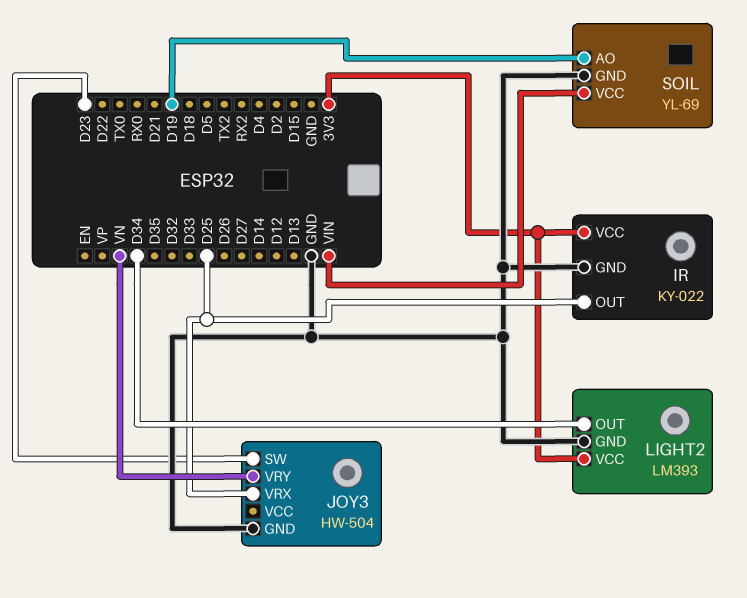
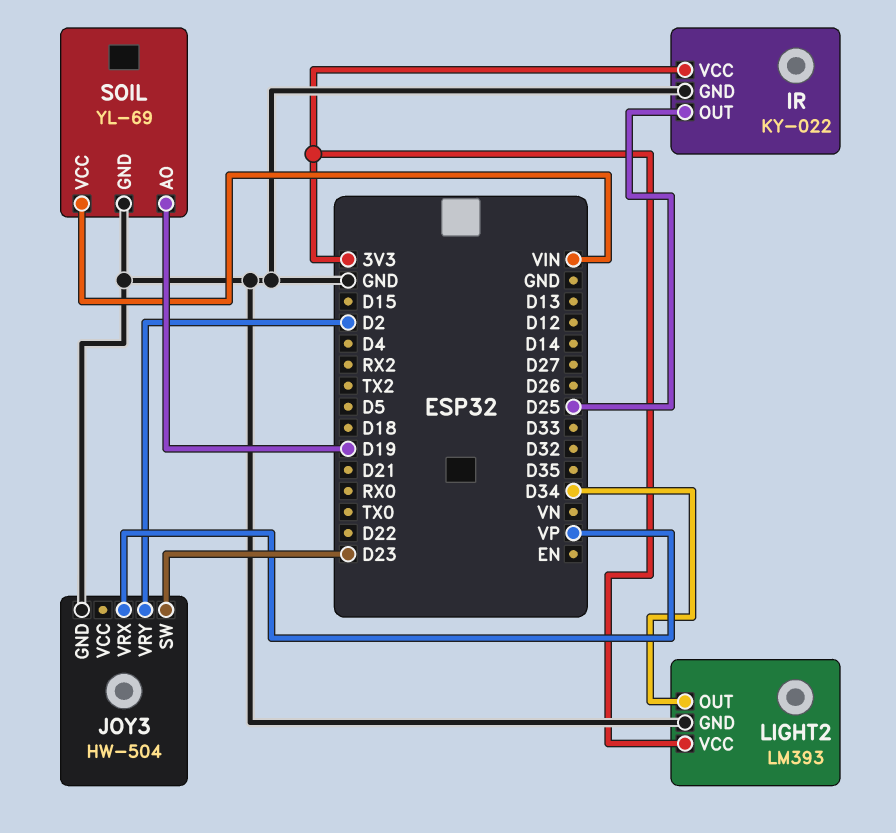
JOY3 pin VRX: D25 -> VP
JOY3 pin VRY: VN -> D2

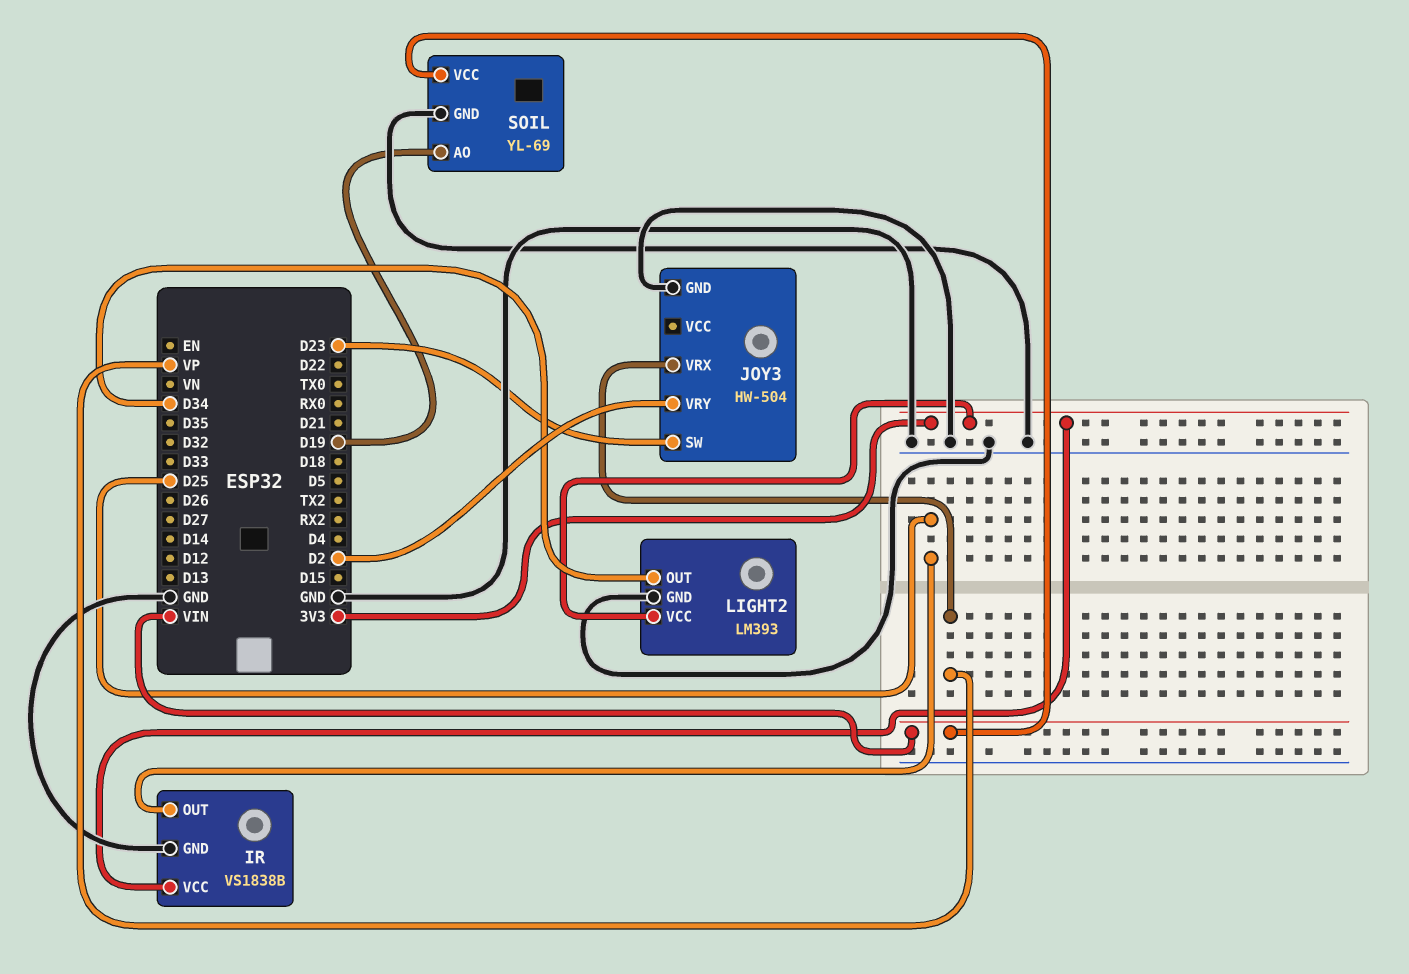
IR: KY-022 -> VS1838B

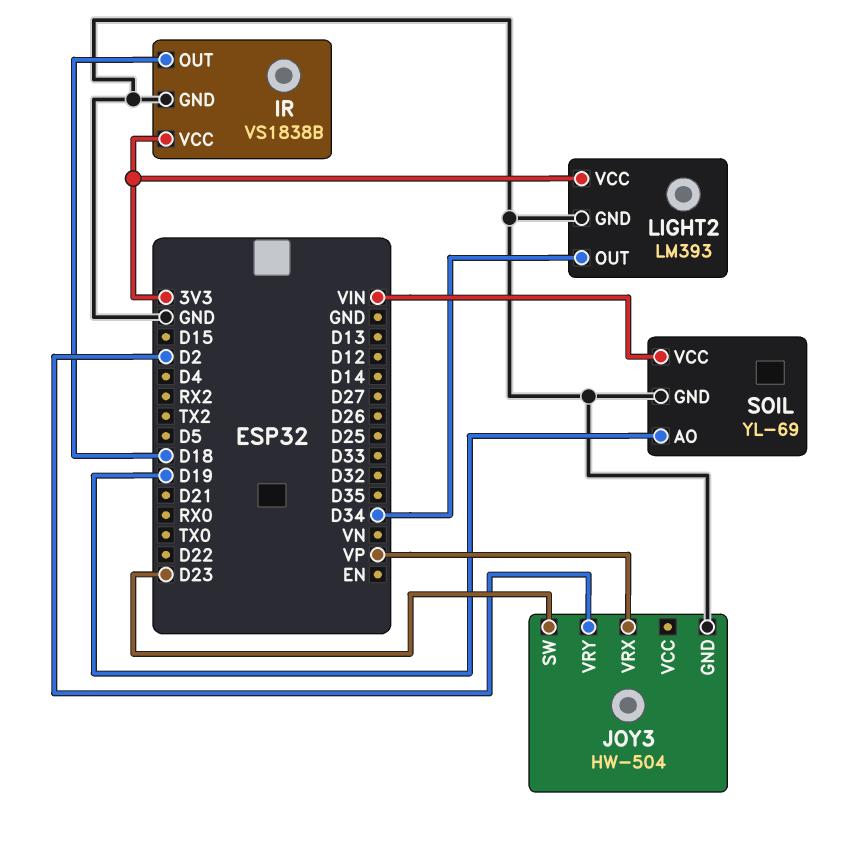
IR pin OUT: D25 -> D18

